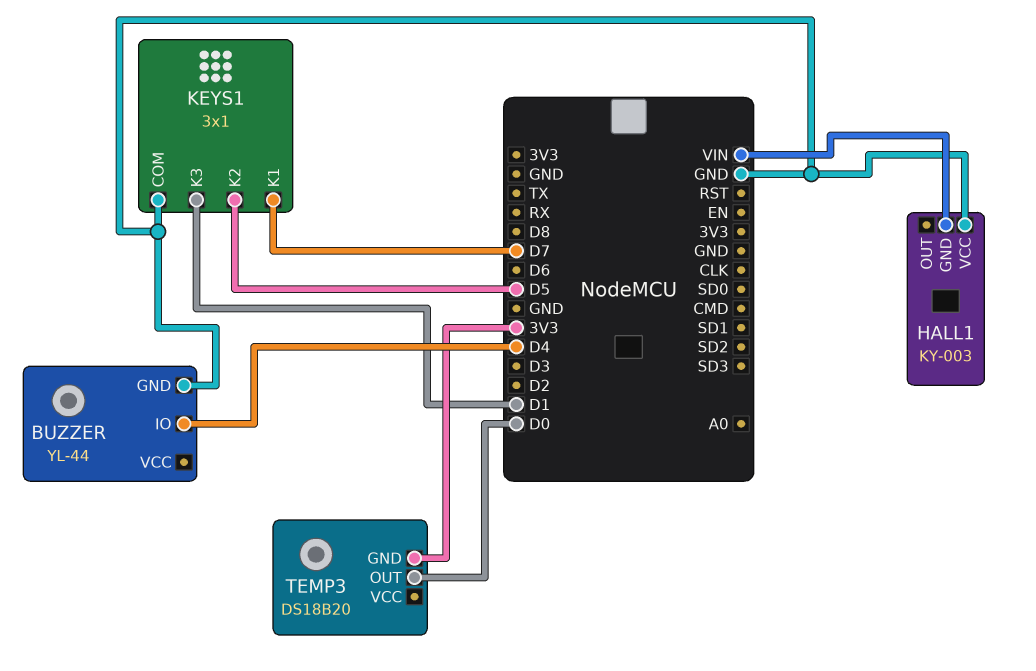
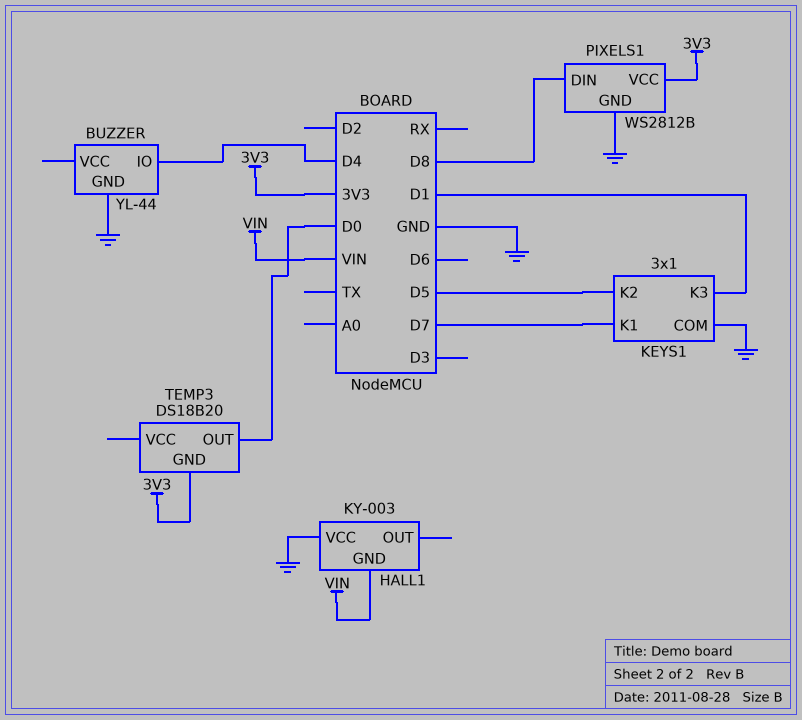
PIXELS1: none -> WS2812B
PIXELS1 pin DIN: none -> D8
PIXELS1 pin GND: none -> GND
PIXELS1 pin VCC: none -> 3V3

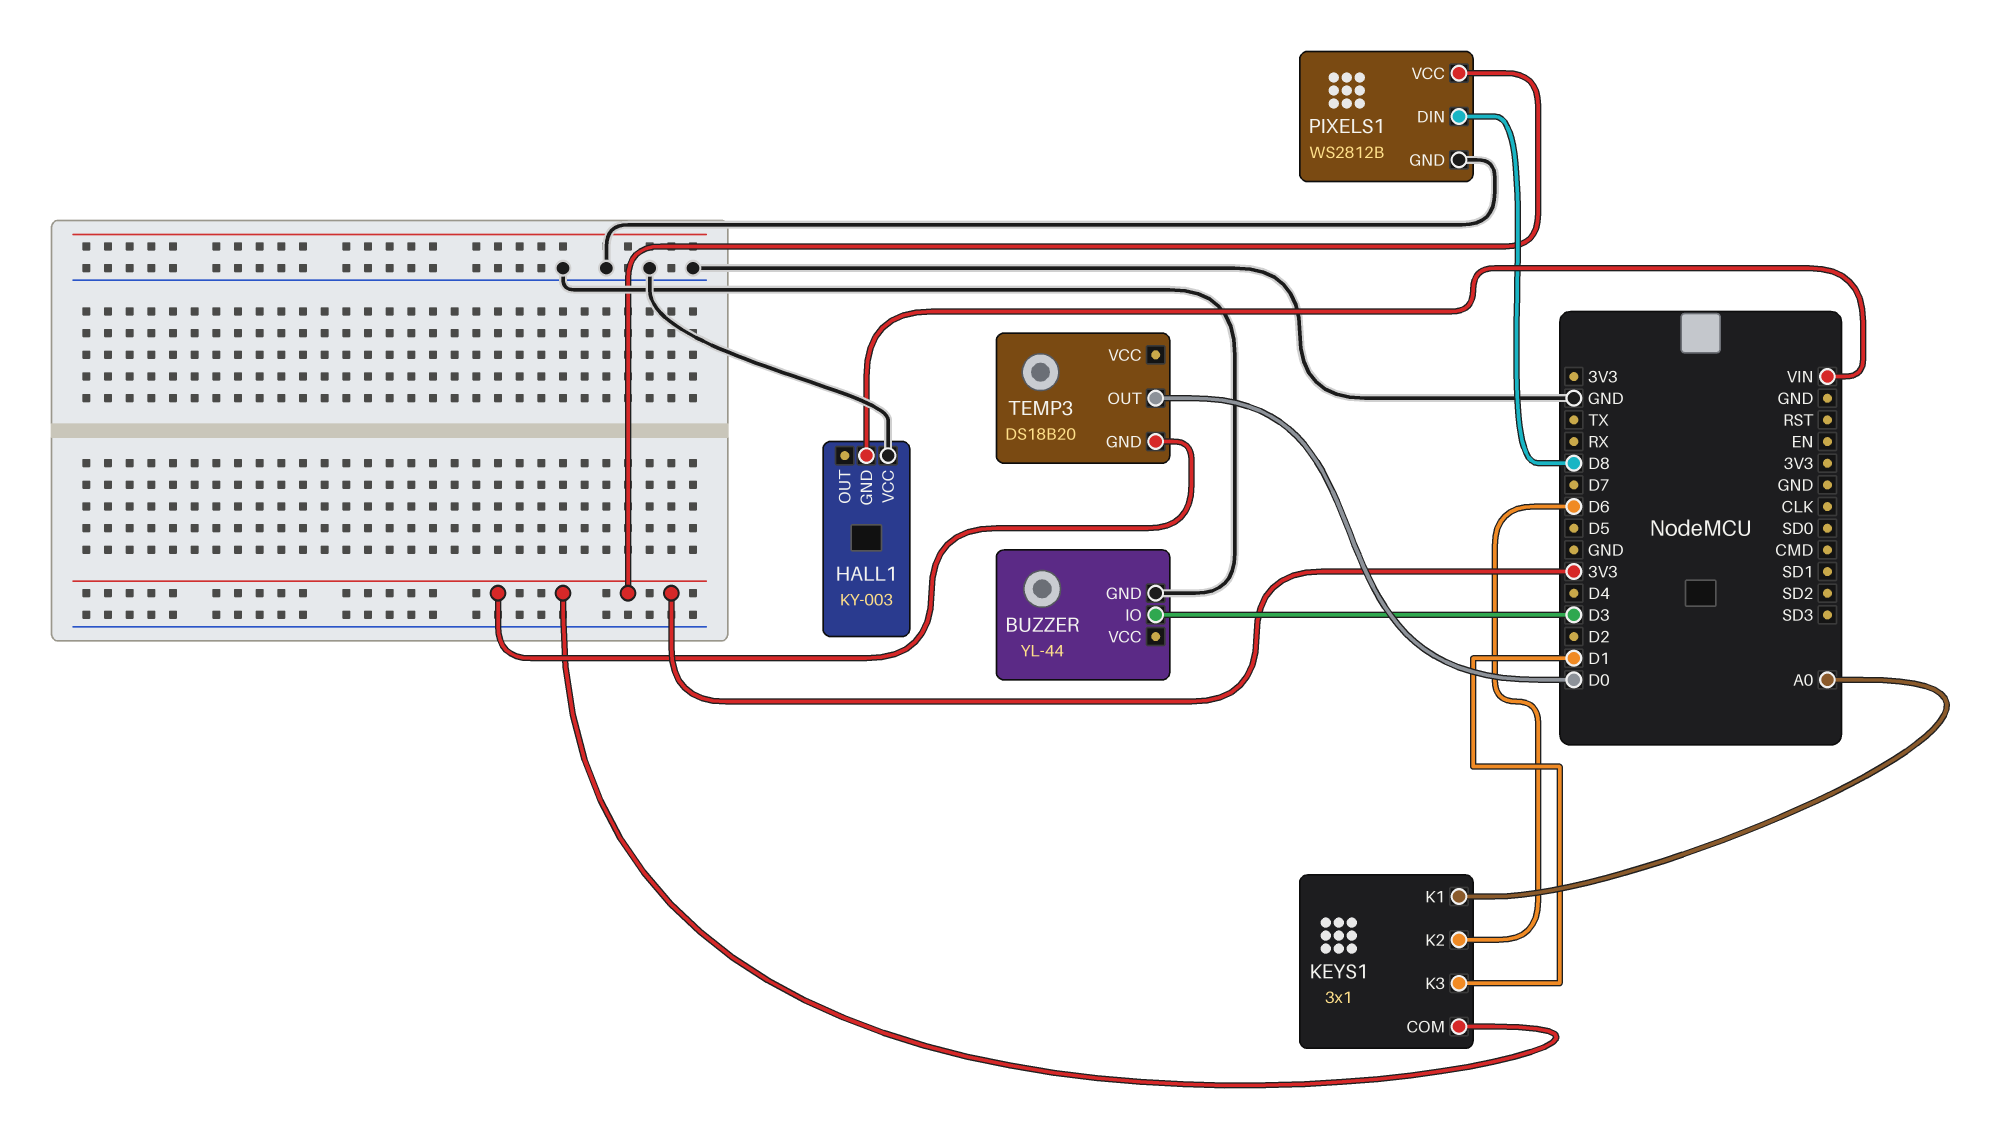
BUZZER pin IO: D4 -> D3
KEYS1 pin COM: GND -> 3V3
KEYS1 pin K1: D7 -> A0
KEYS1 pin K2: D5 -> D6

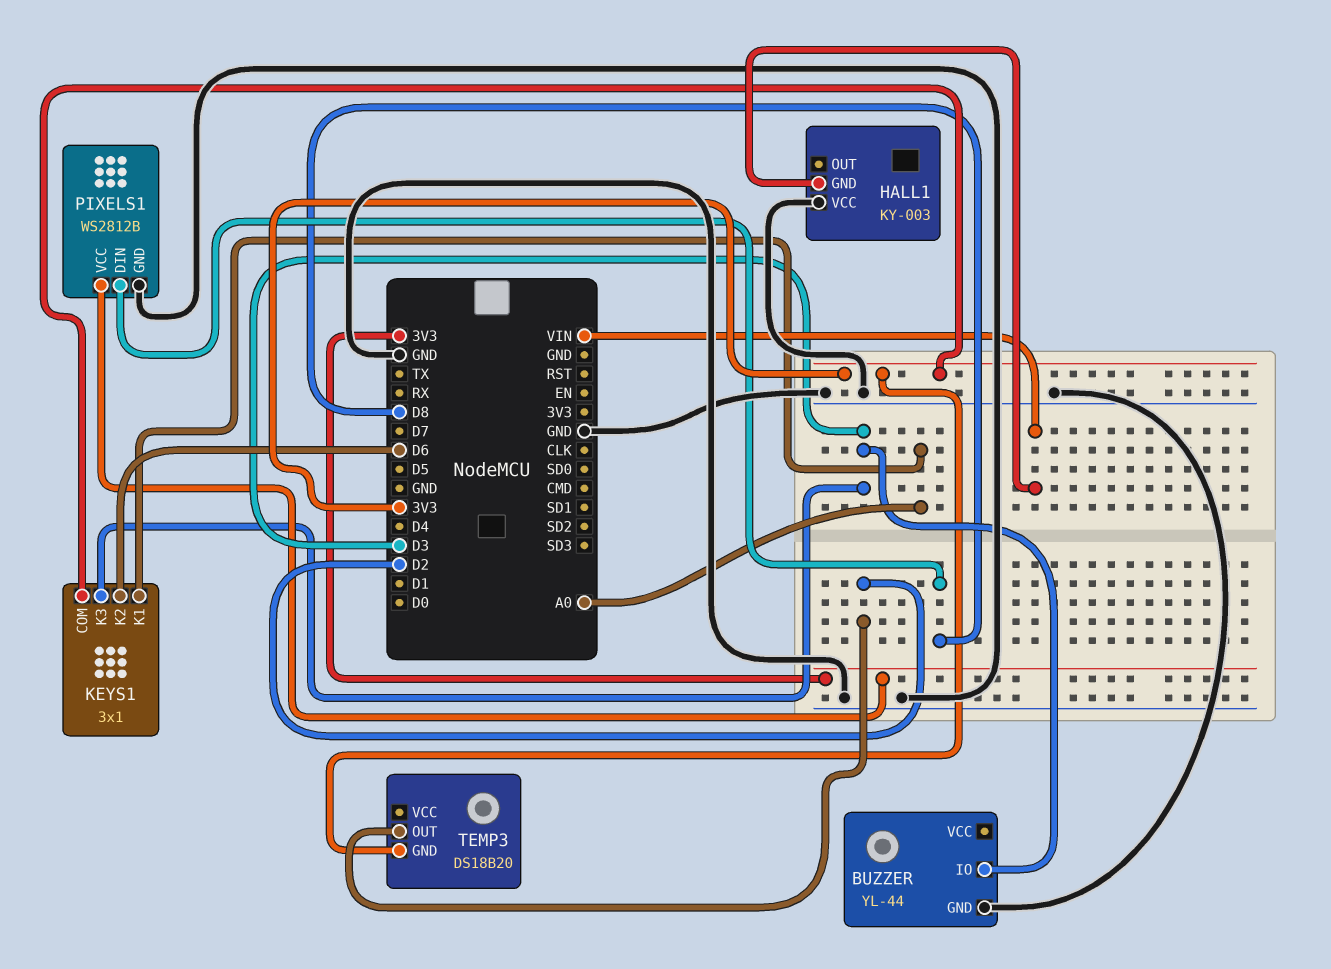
KEYS1 pin K3: D1 -> D3
TEMP3 pin OUT: D0 -> D2

